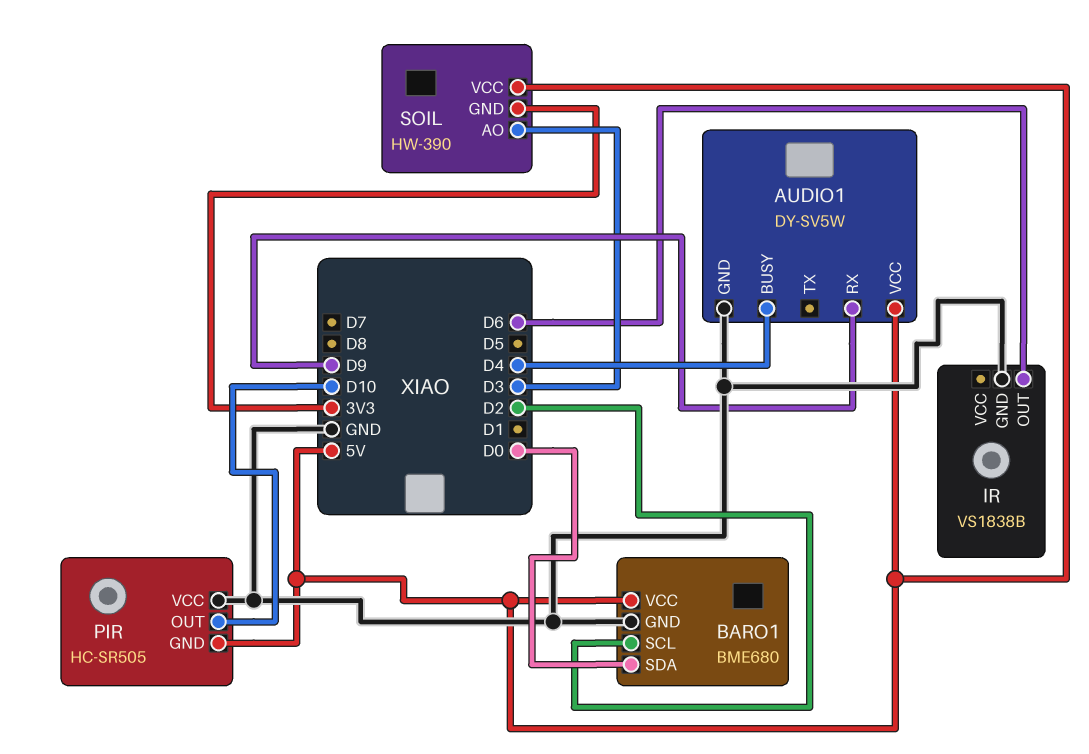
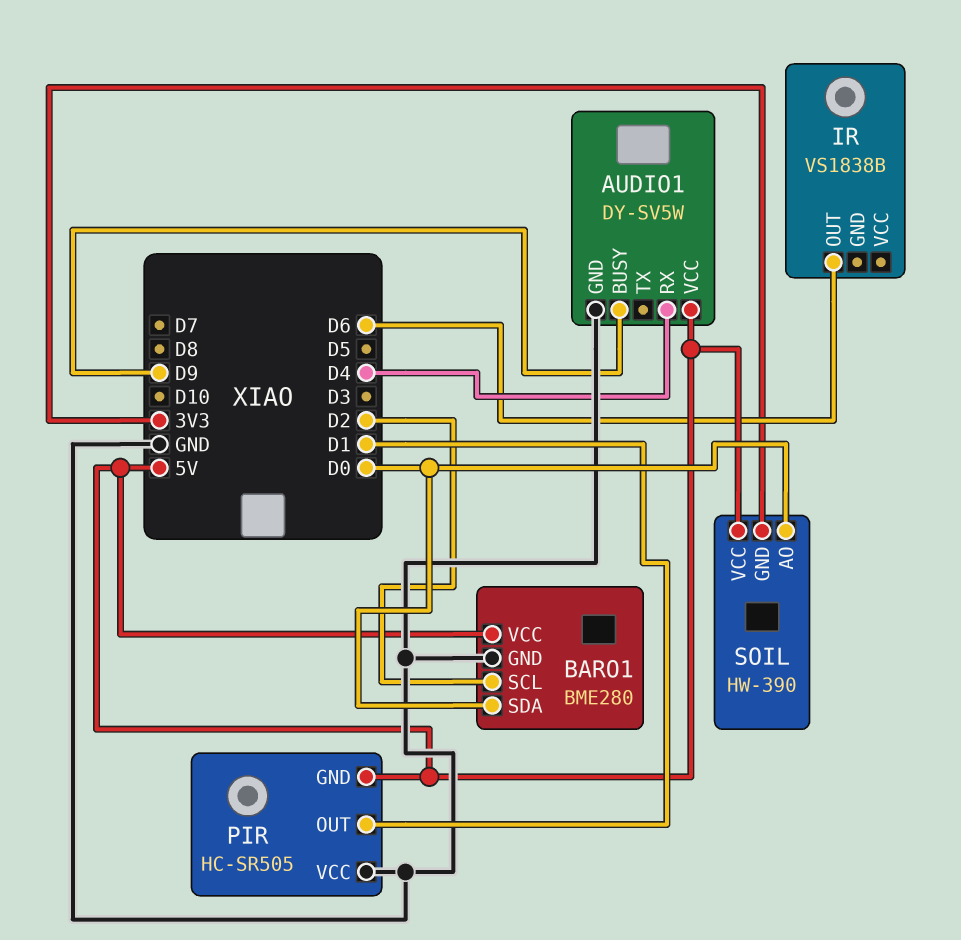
AUDIO1 pin BUSY: D4 -> D9
AUDIO1 pin RX: D9 -> D4
BARO1: BME680 -> BME280
IR pin GND: GND -> none
PIR pin OUT: D10 -> D1
SOIL pin AO: D3 -> D0

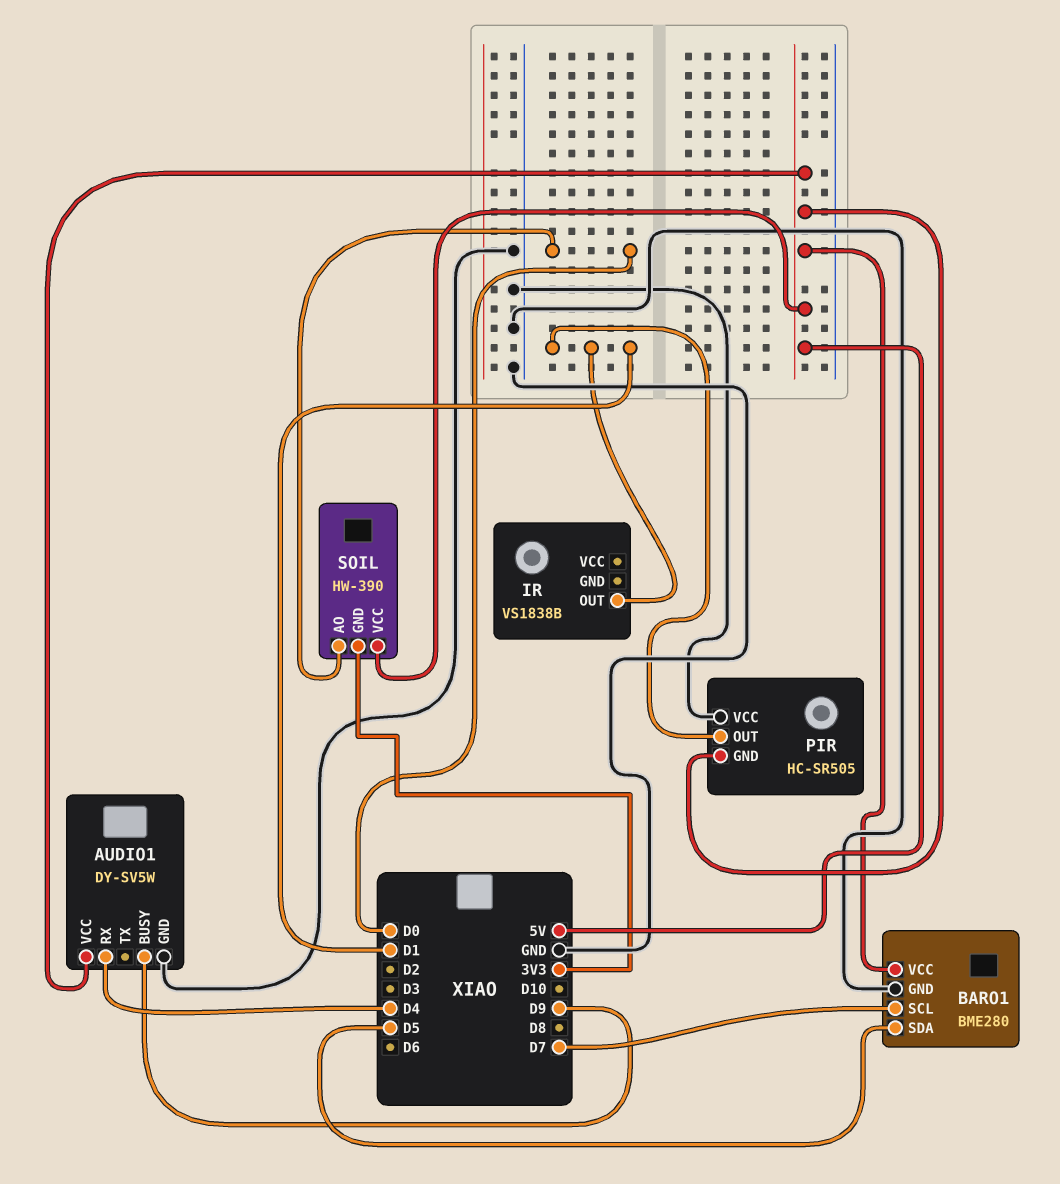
BARO1 pin SCL: D2 -> D7
BARO1 pin SDA: D0 -> D5
IR pin OUT: D6 -> D1

